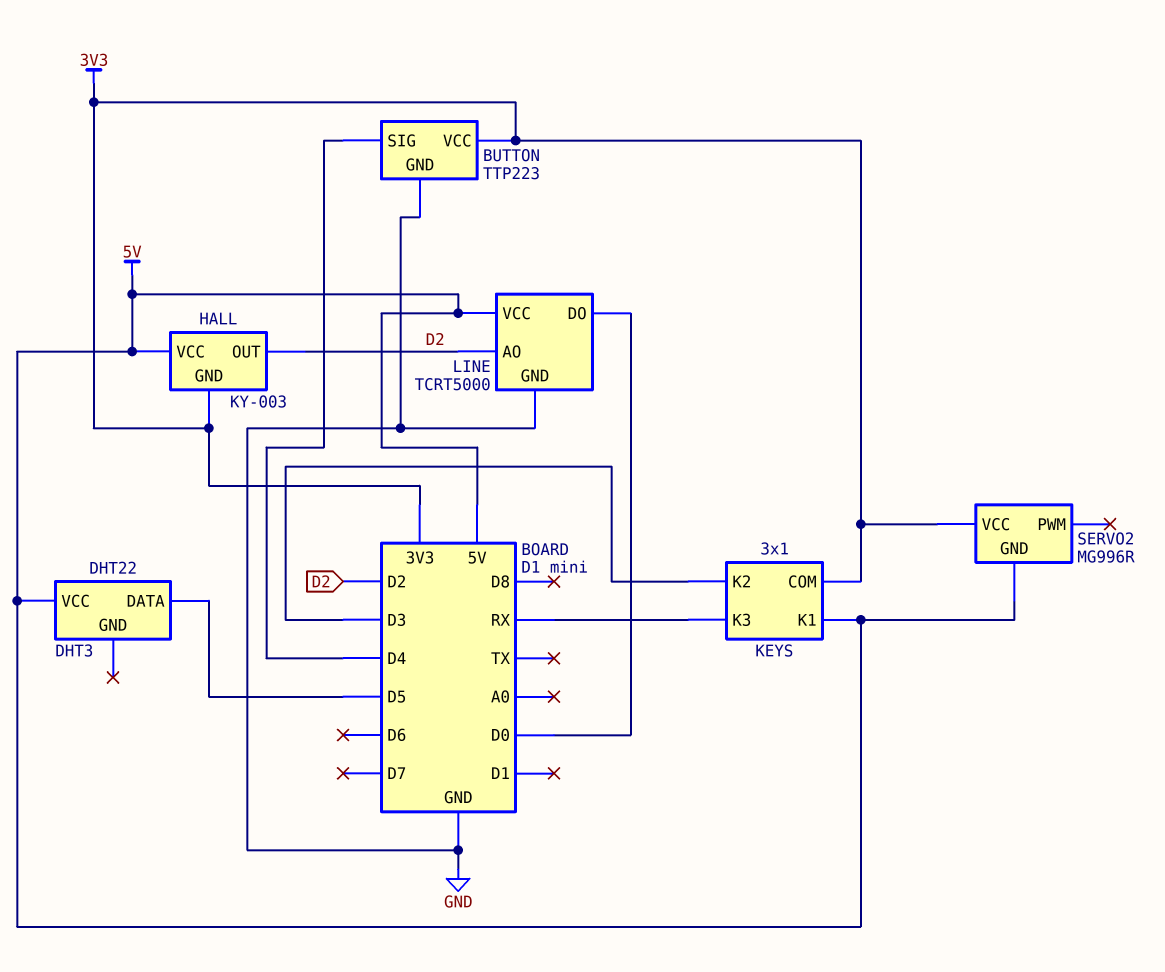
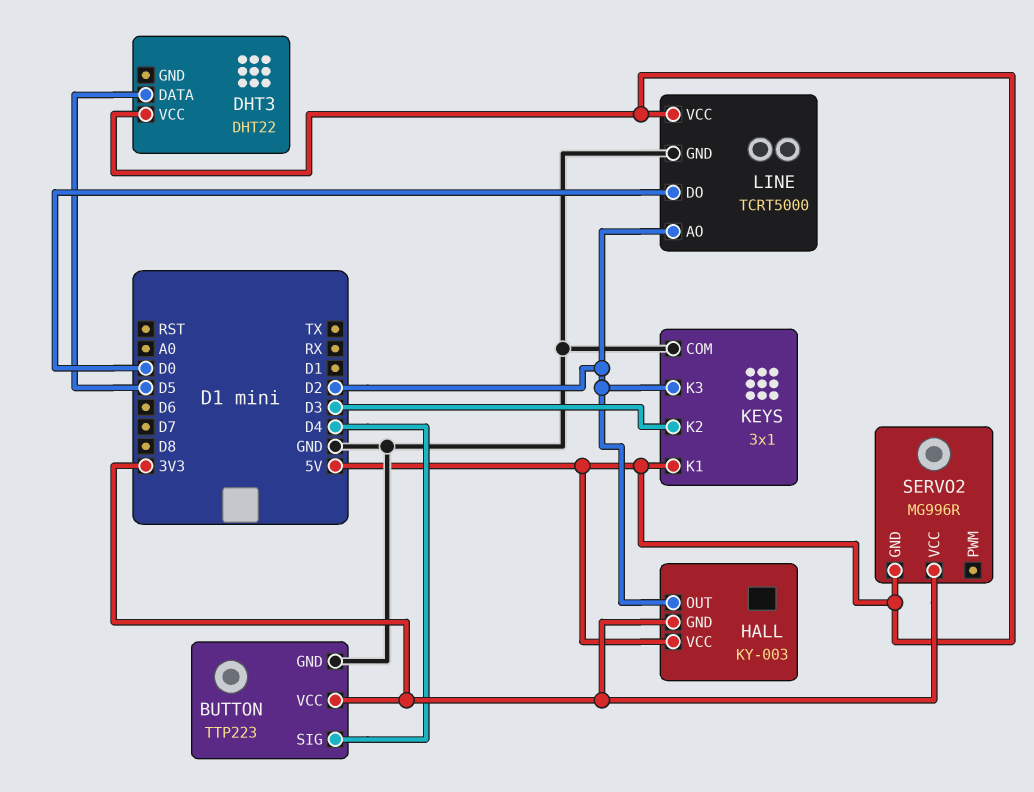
KEYS pin COM: 3V3 -> GND
KEYS pin K3: RX -> D2

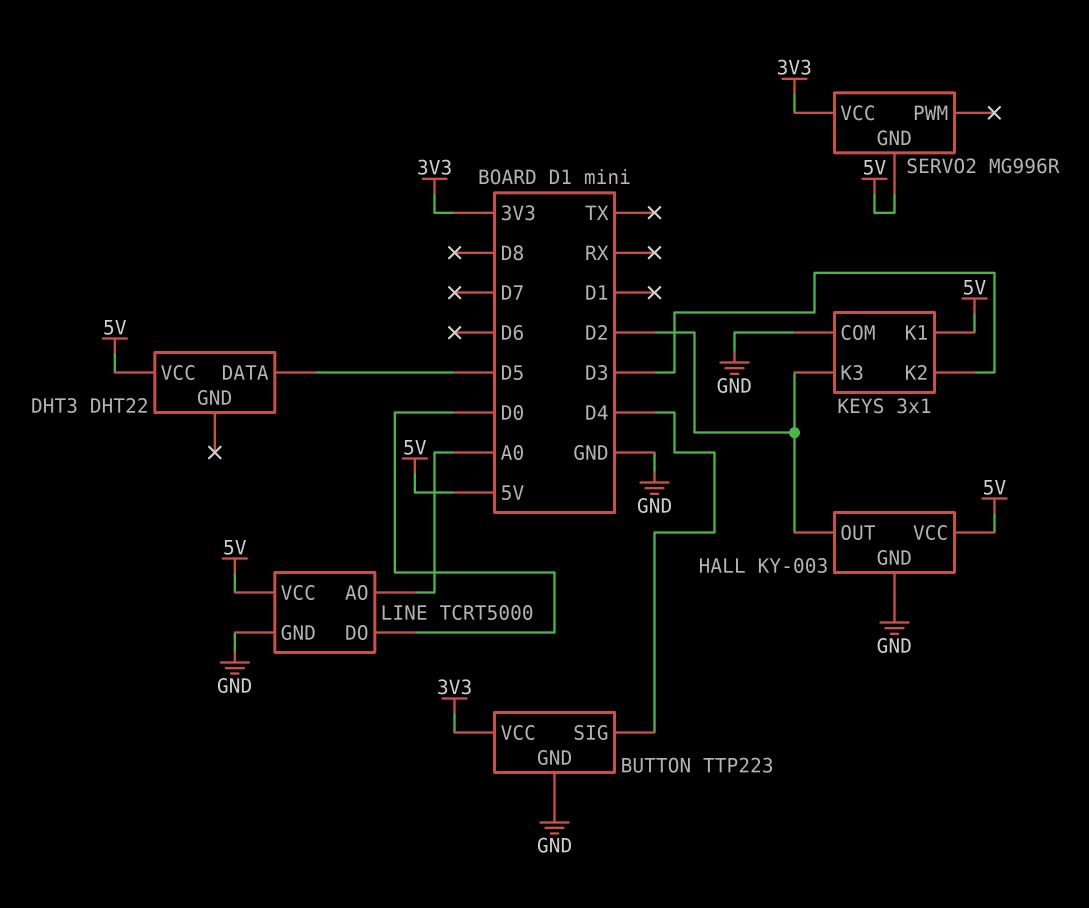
HALL pin GND: 3V3 -> GND
LINE pin AO: D2 -> A0

